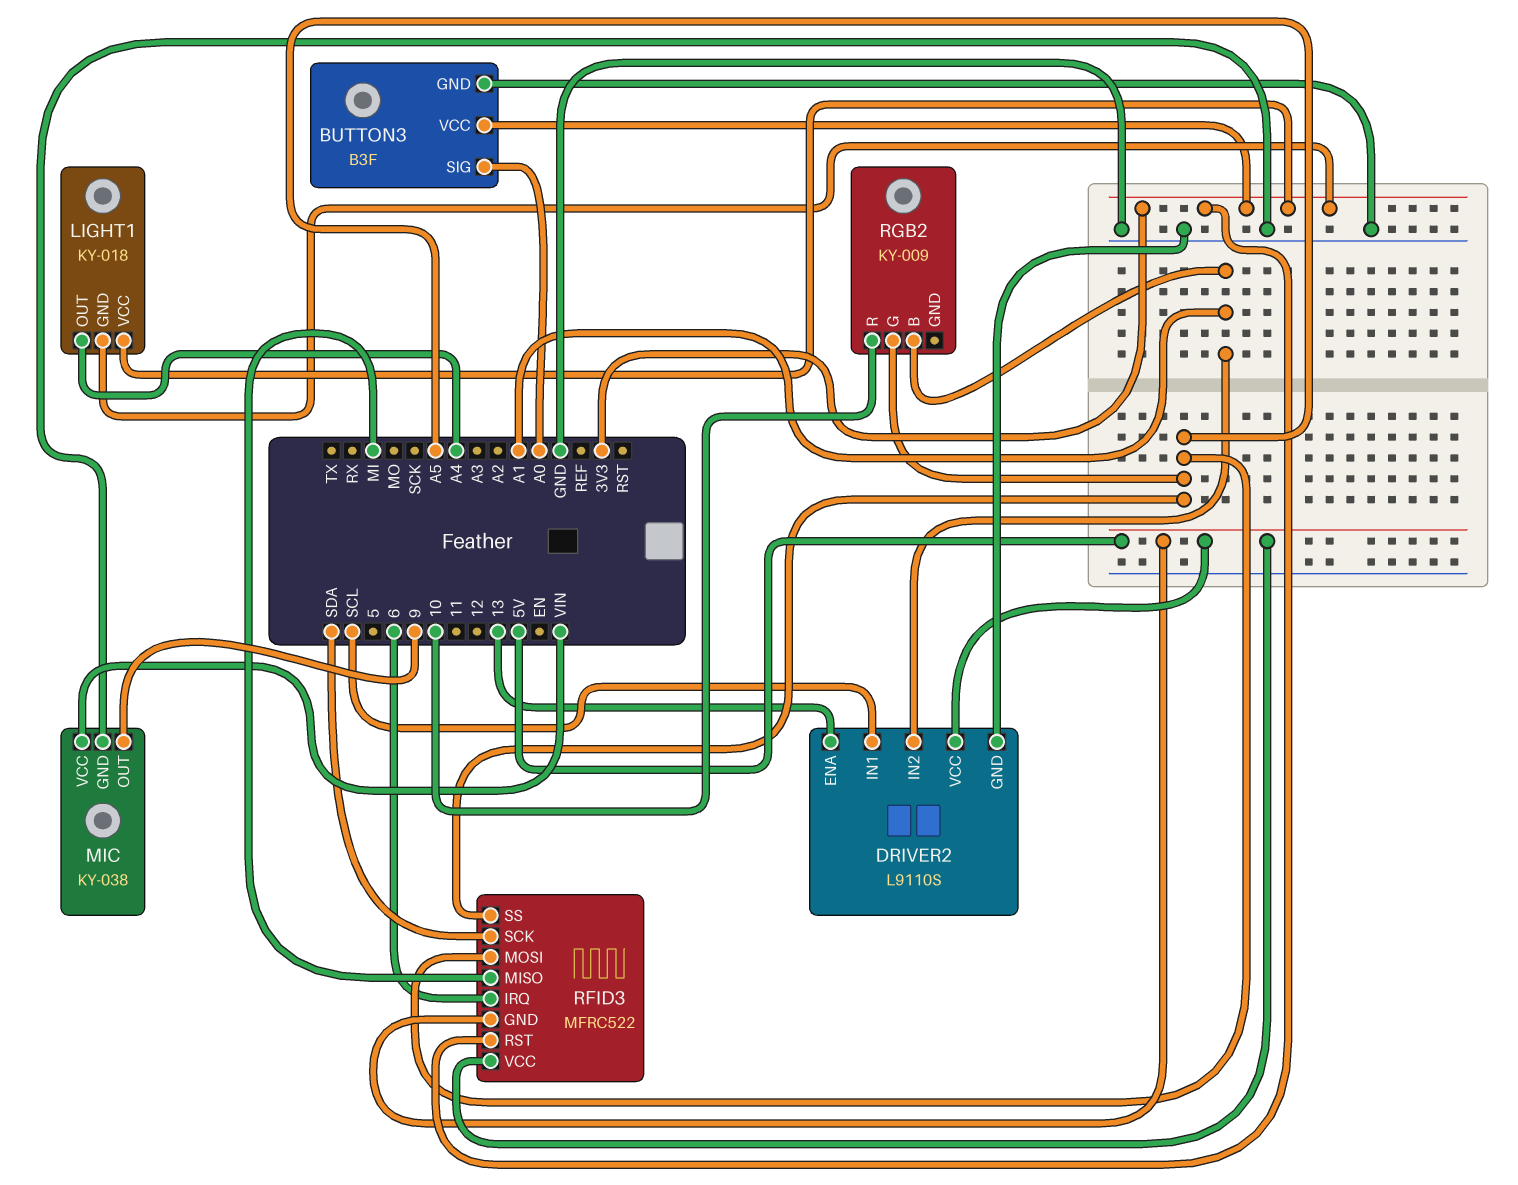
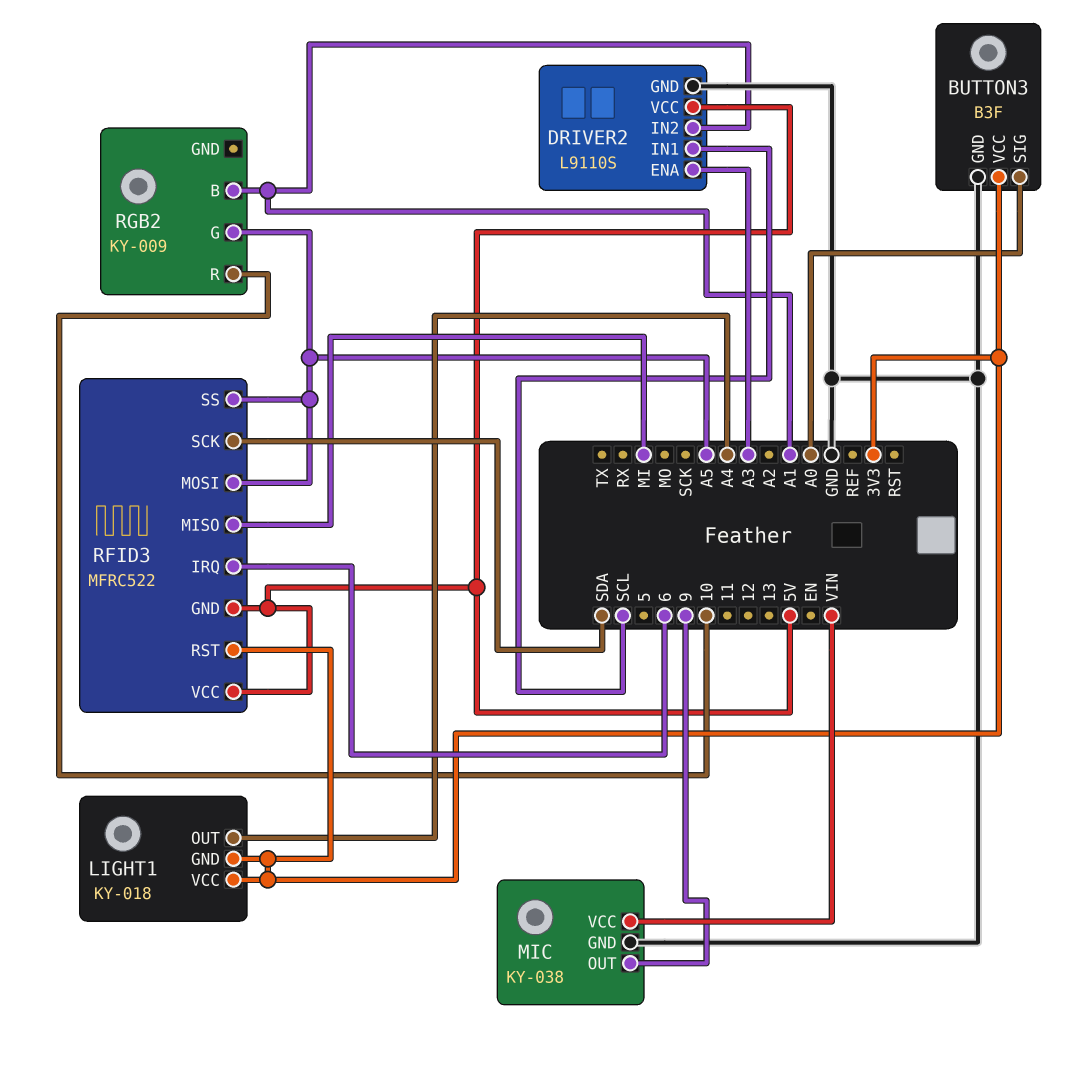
DRIVER2 pin ENA: 13 -> A3

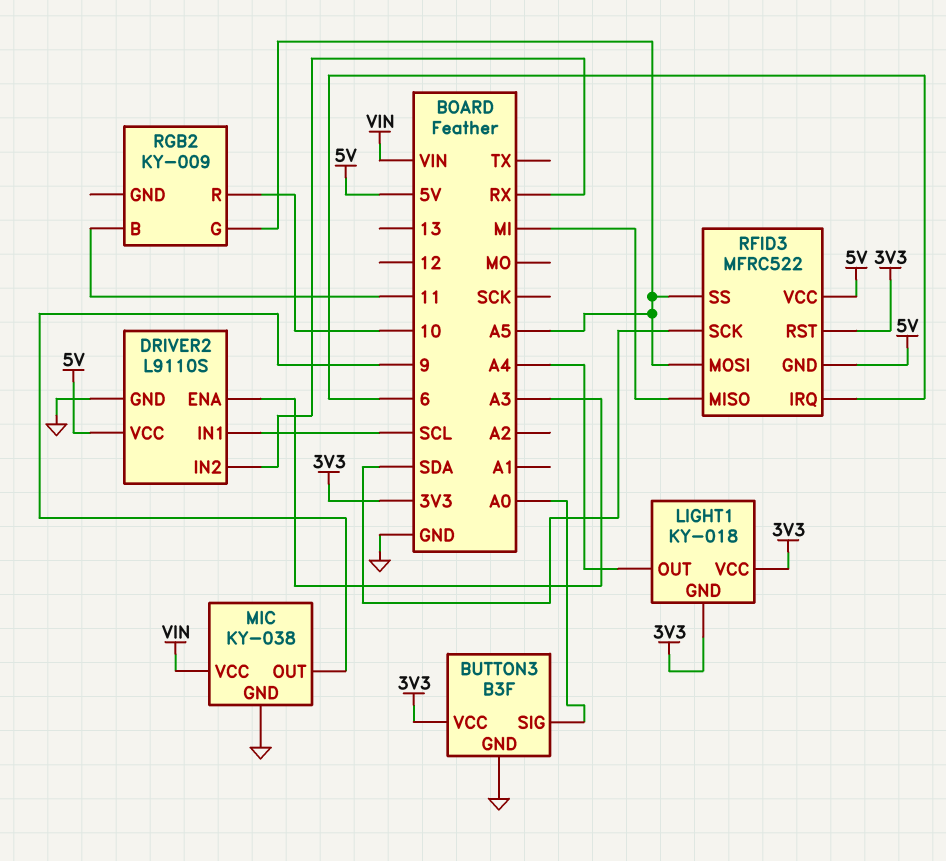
DRIVER2 pin IN2: A1 -> RX
RGB2 pin B: A1 -> 11

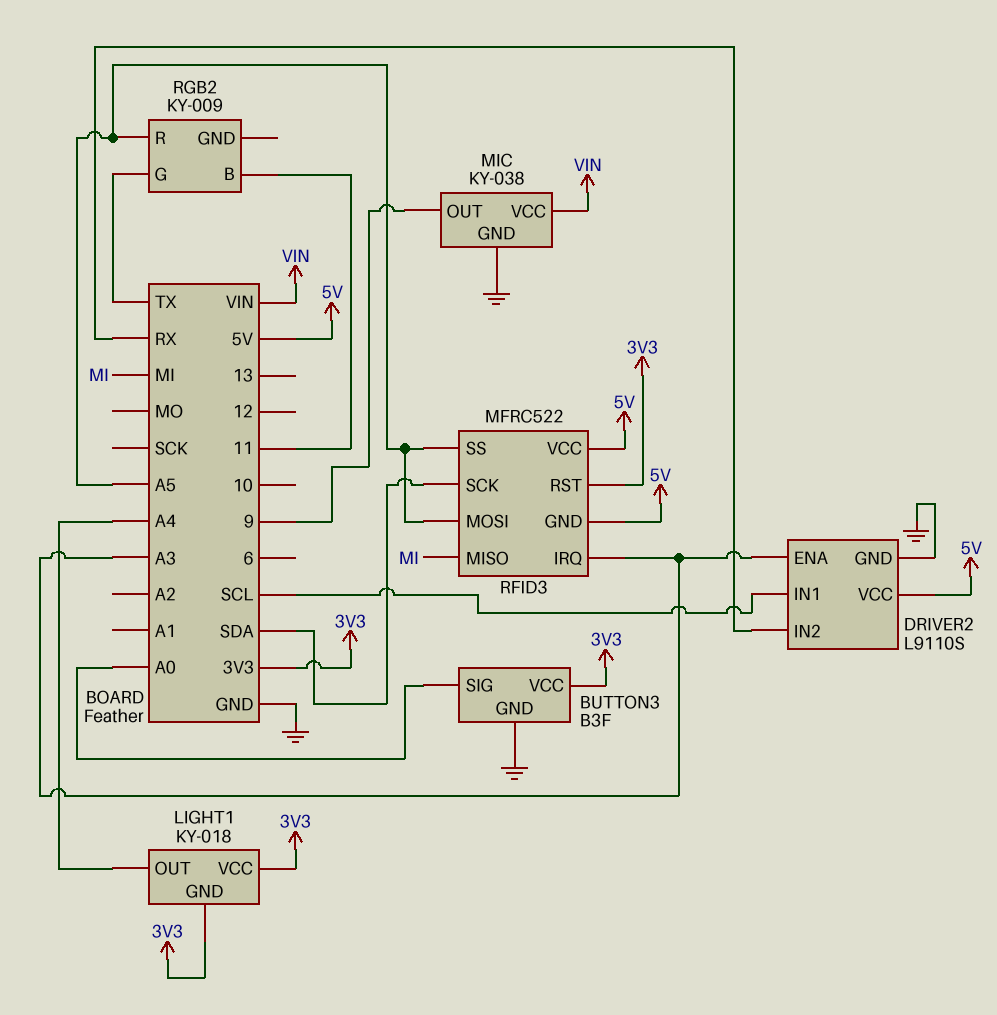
RFID3 pin IRQ: 6 -> A3
RGB2 pin G: A5 -> TX
RGB2 pin R: 10 -> A5

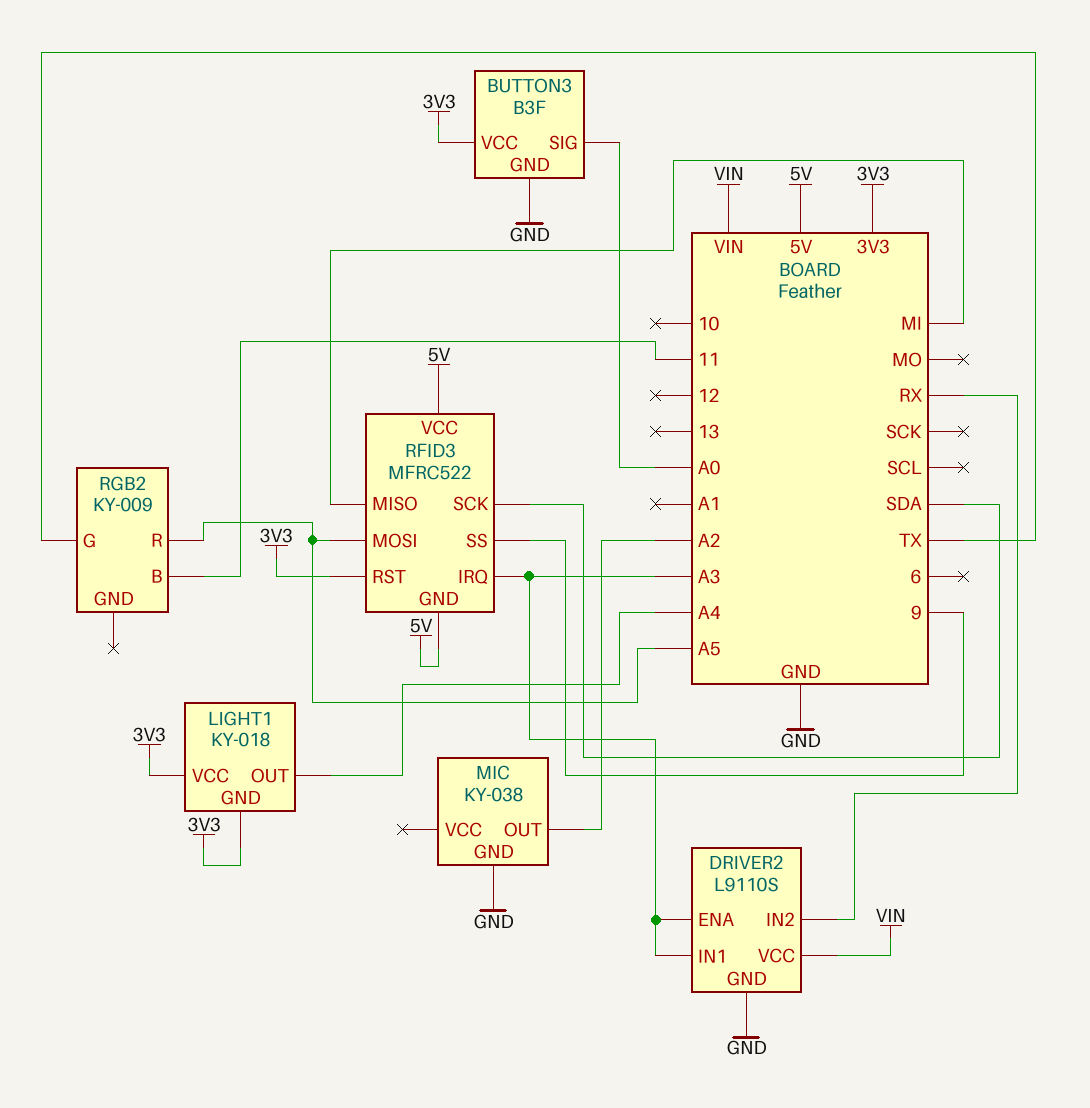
DRIVER2 pin IN1: SCL -> A3
DRIVER2 pin VCC: 5V -> VIN
MIC pin OUT: 9 -> A2
MIC pin VCC: VIN -> none
RFID3 pin SS: A5 -> 9

